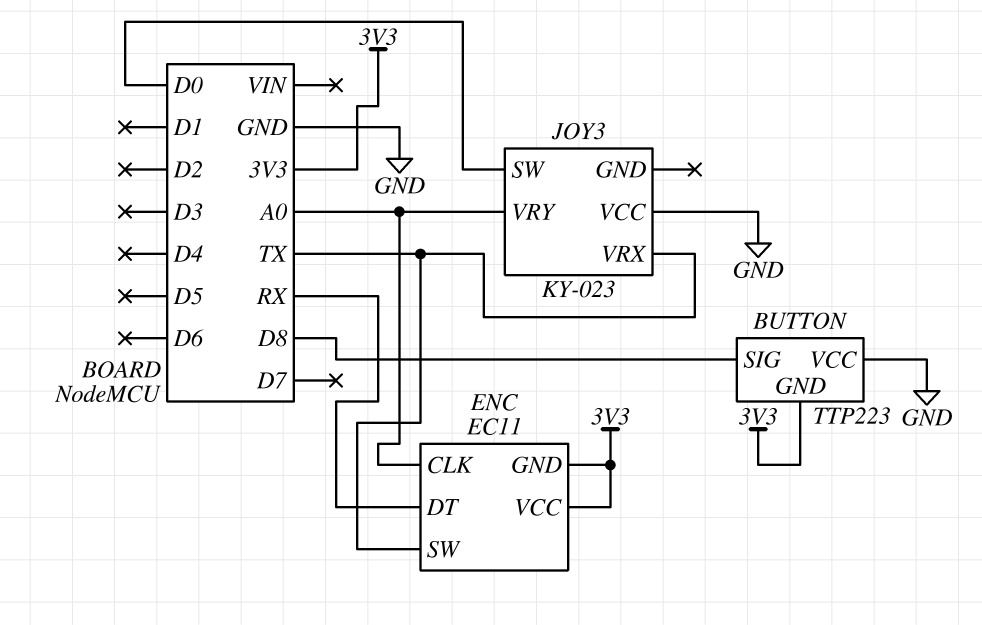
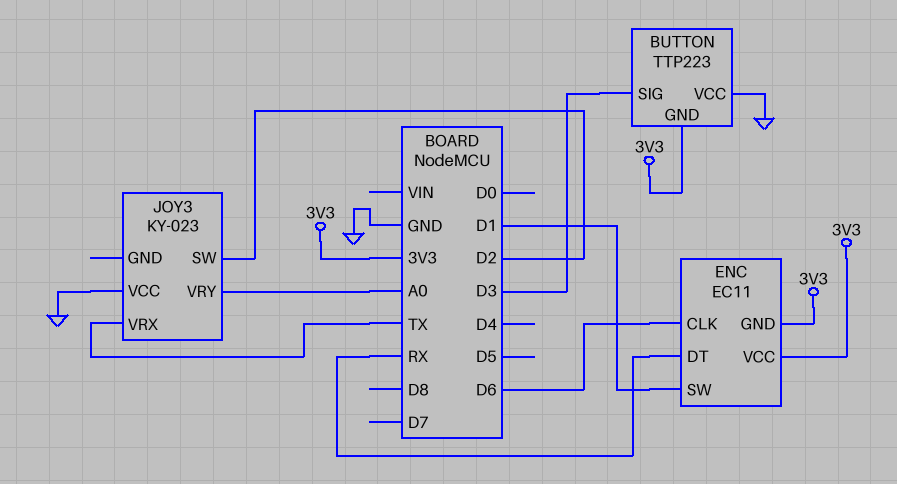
BUTTON pin SIG: D8 -> D3
ENC pin CLK: A0 -> D6
ENC pin SW: TX -> D1
JOY3 pin SW: D0 -> D2

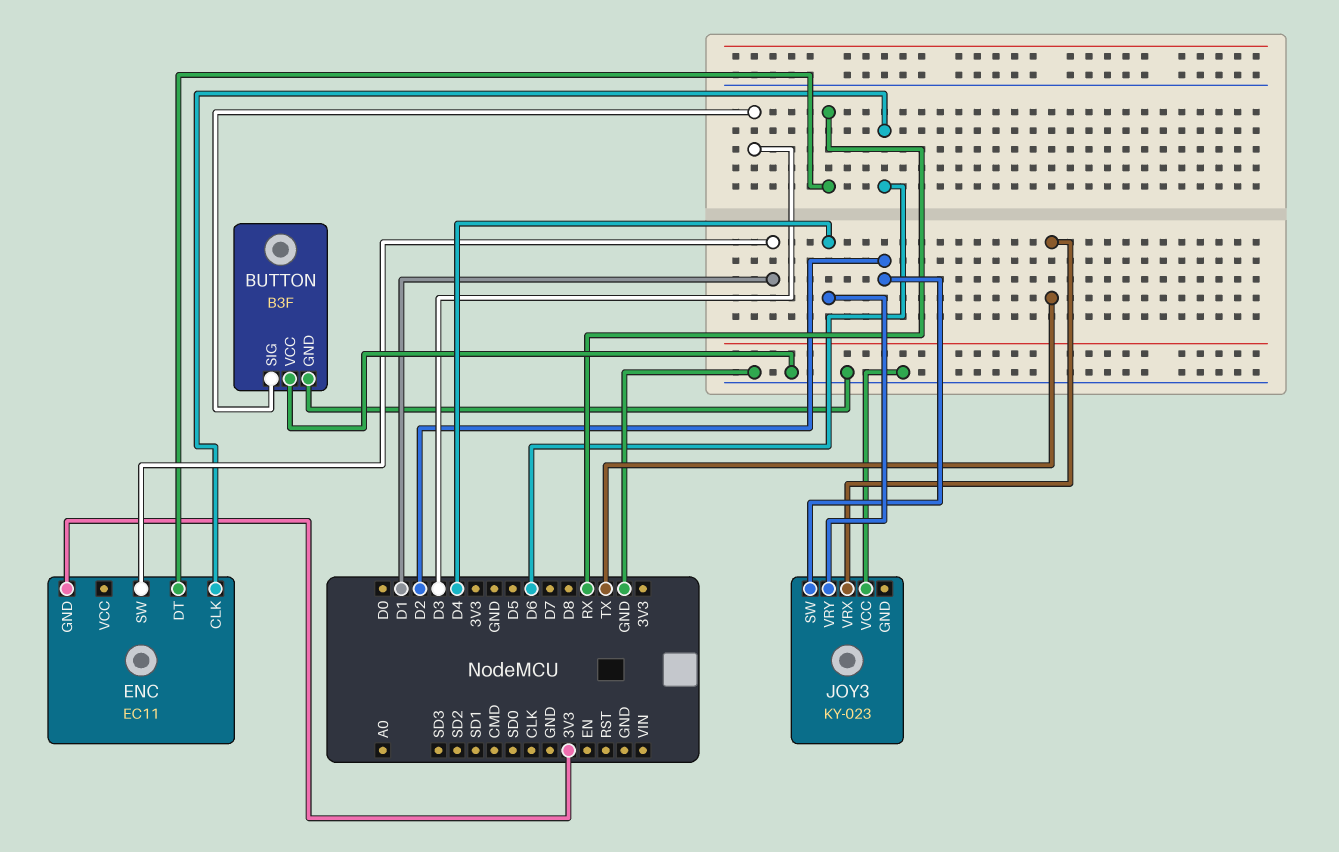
BUTTON: TTP223 -> B3F
BUTTON pin GND: 3V3 -> GND
ENC pin VCC: 3V3 -> none
JOY3 pin VRY: A0 -> D4

